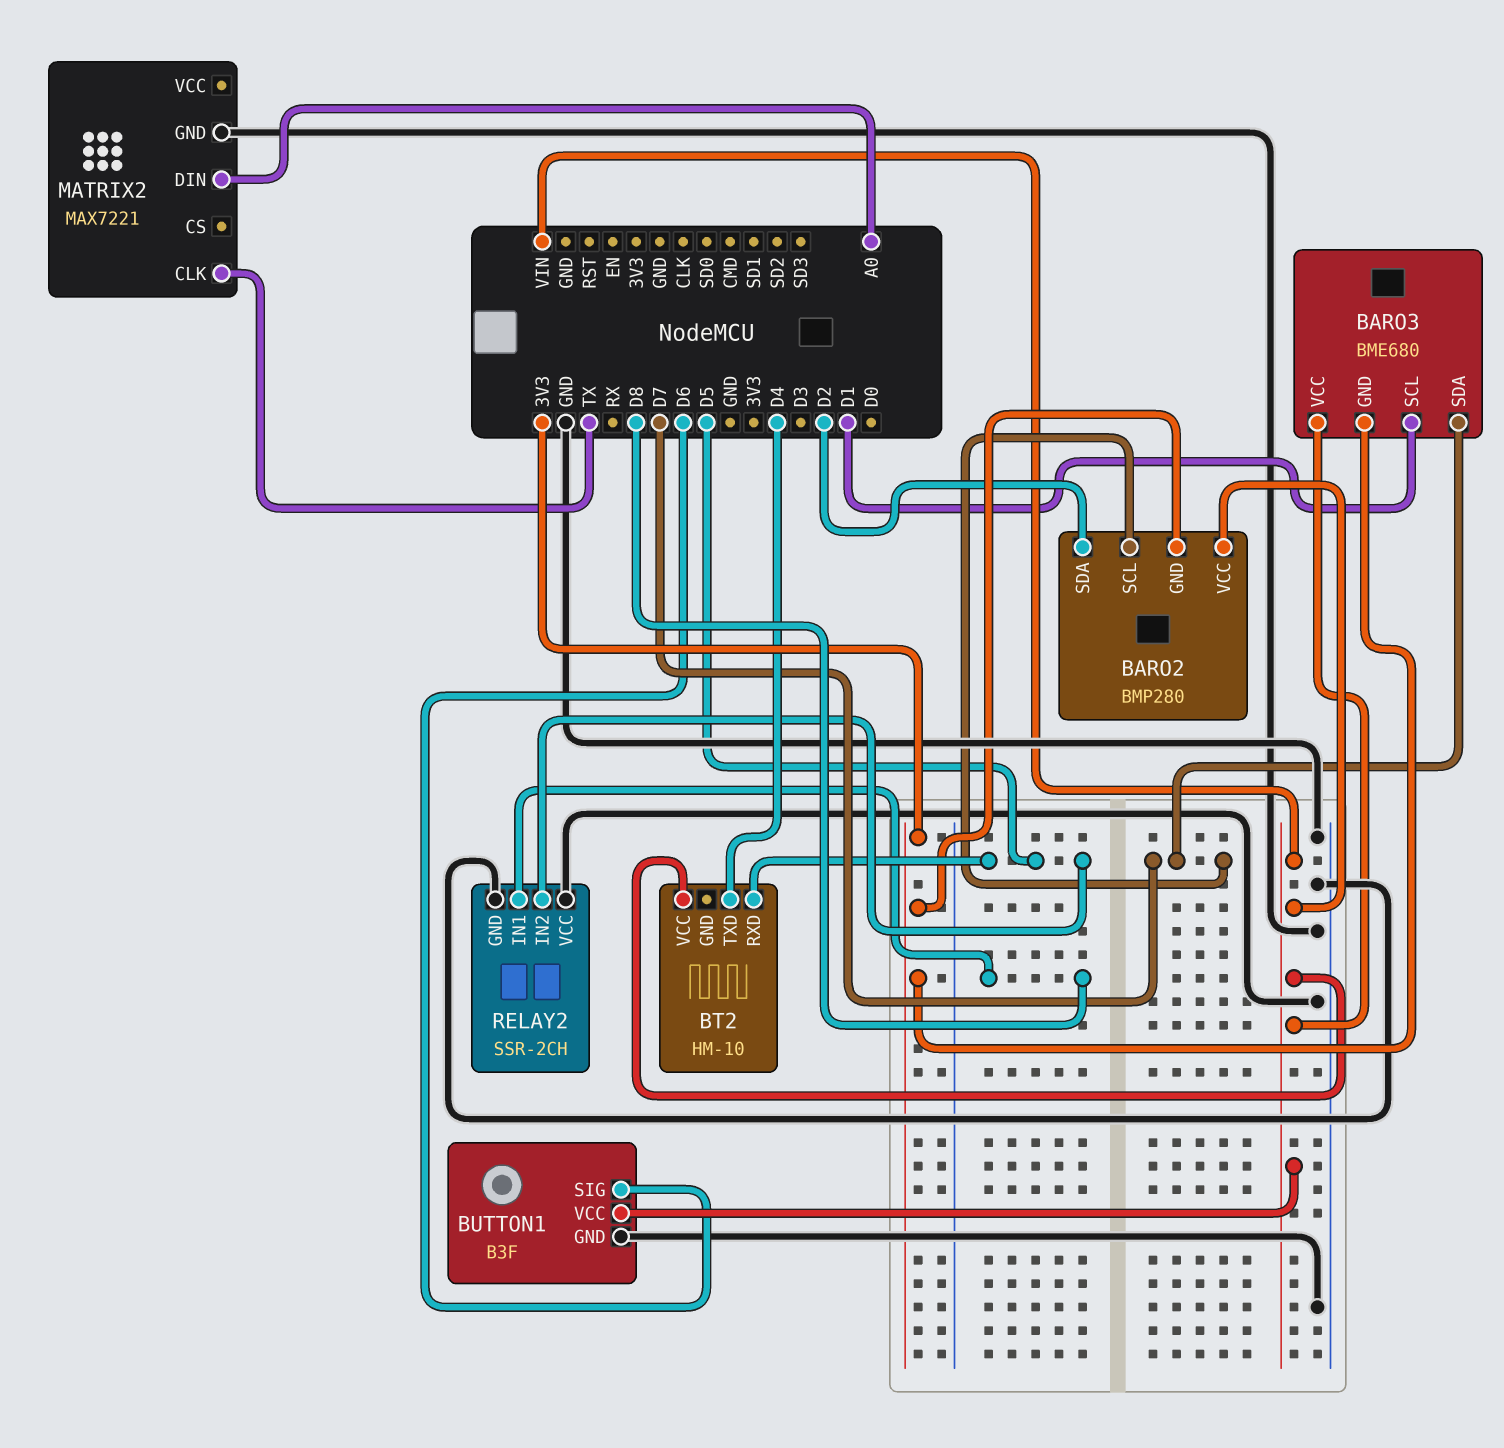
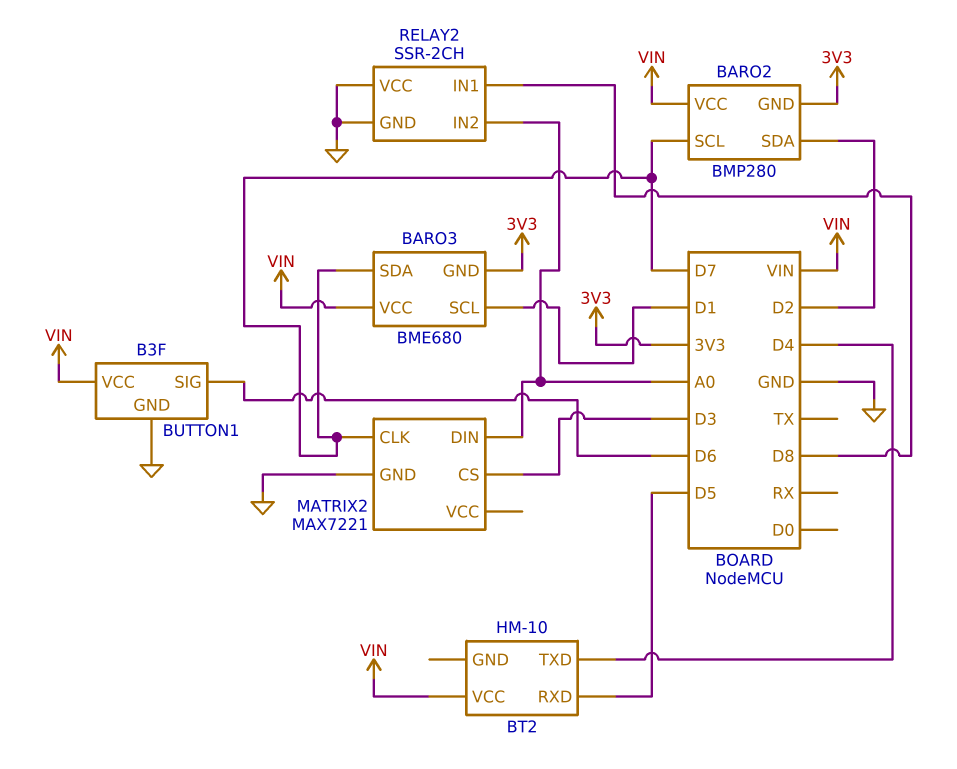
MATRIX2 pin CLK: TX -> D7
MATRIX2 pin CS: none -> D3
RELAY2 pin IN2: D5 -> A0

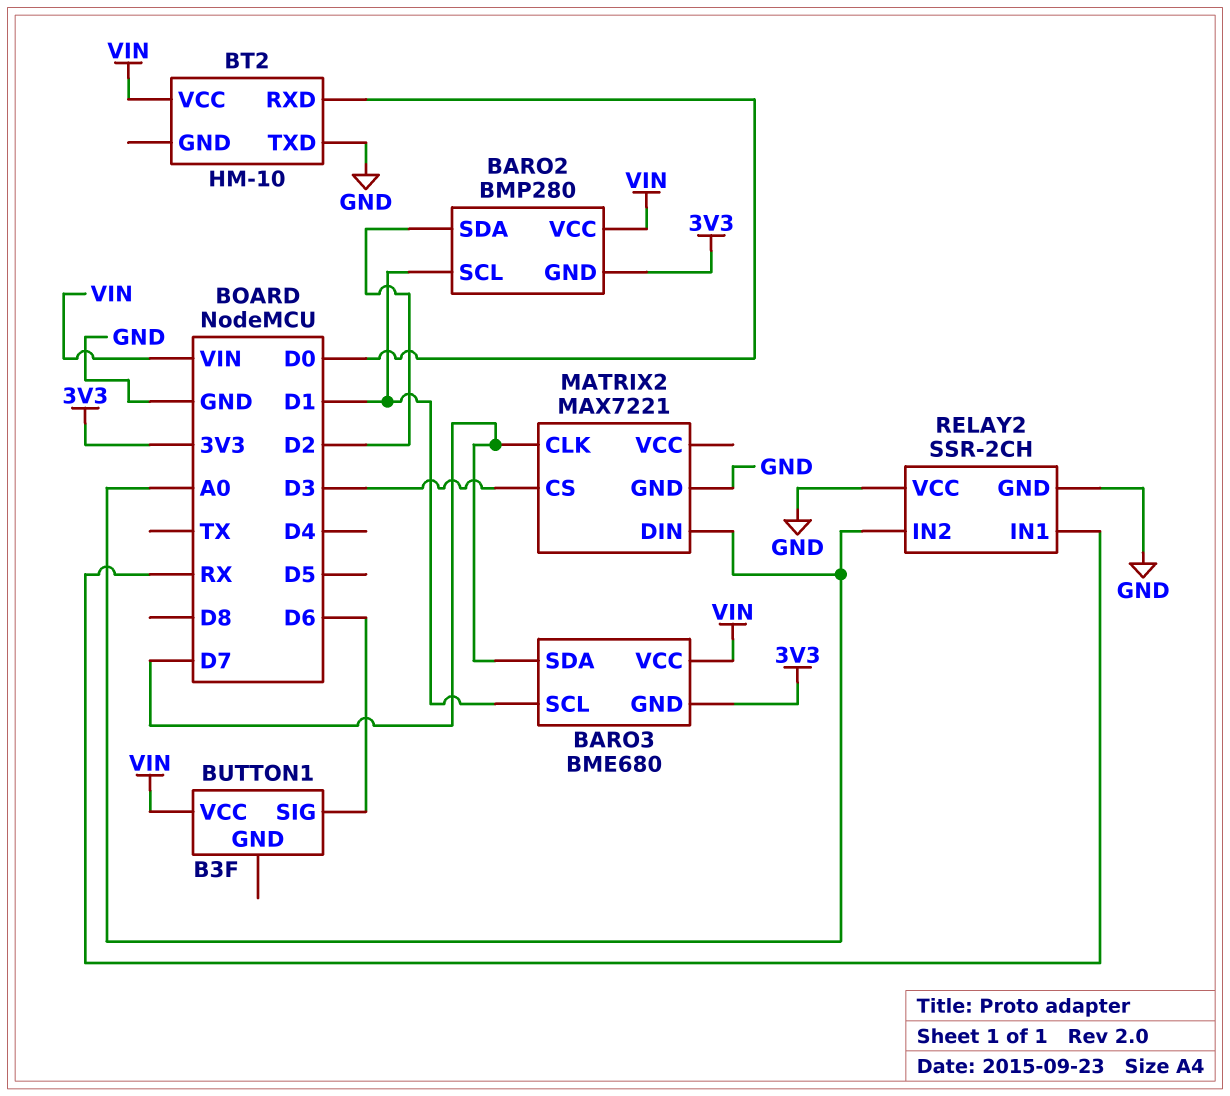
BARO2 pin SCL: D7 -> D1
BT2 pin RXD: D5 -> D0
BT2 pin TXD: D4 -> GND
BUTTON1 pin GND: GND -> none
RELAY2 pin IN1: D8 -> RX

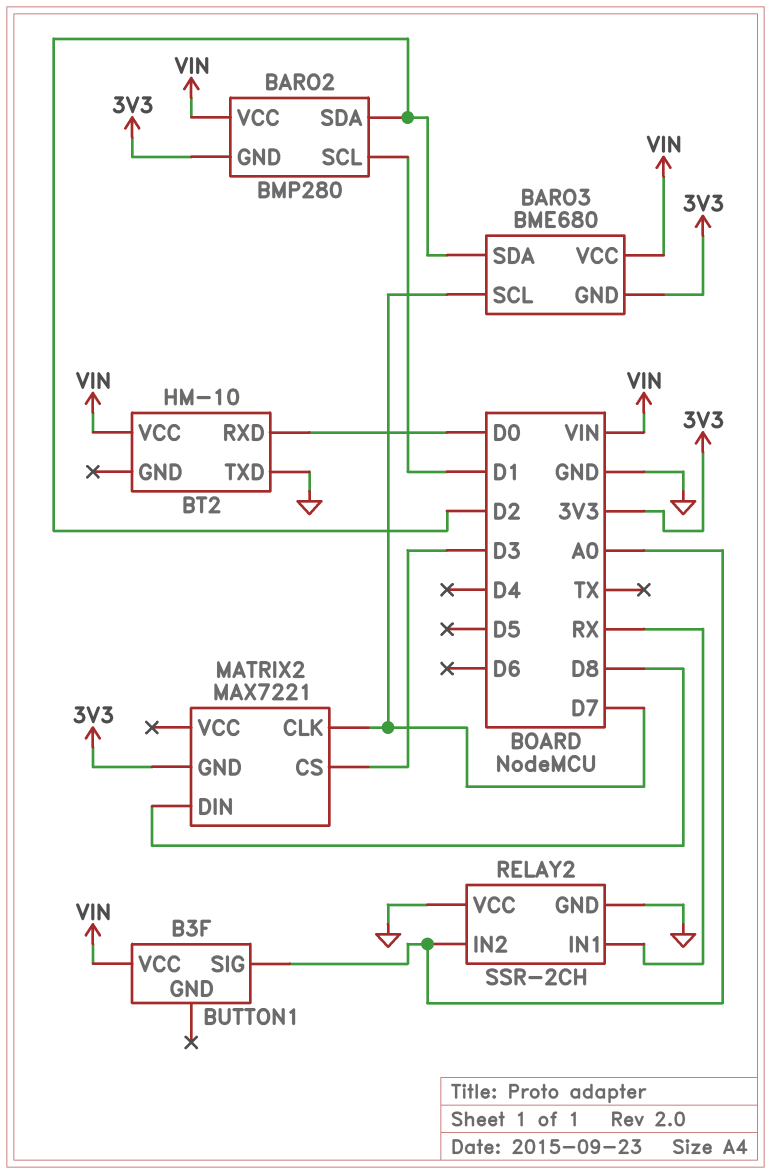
BARO3 pin SCL: D1 -> D7
BARO3 pin SDA: D7 -> D2
BUTTON1 pin SIG: D6 -> A0
MATRIX2 pin DIN: A0 -> D8
MATRIX2 pin GND: GND -> 3V3

